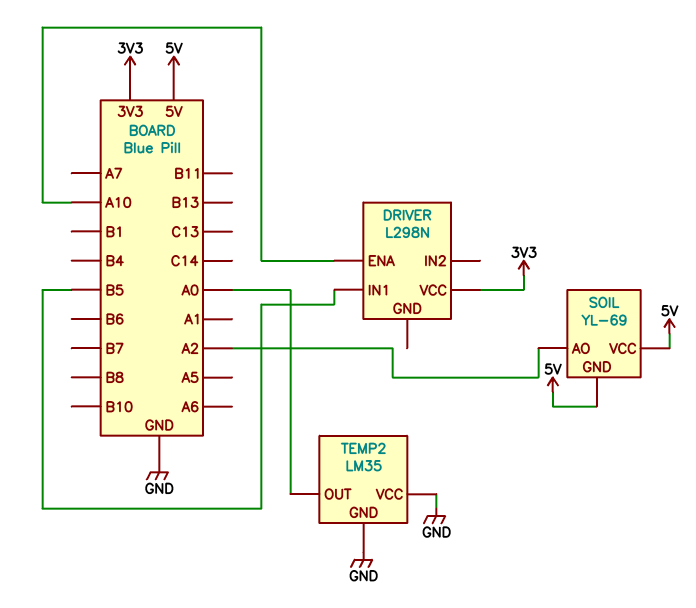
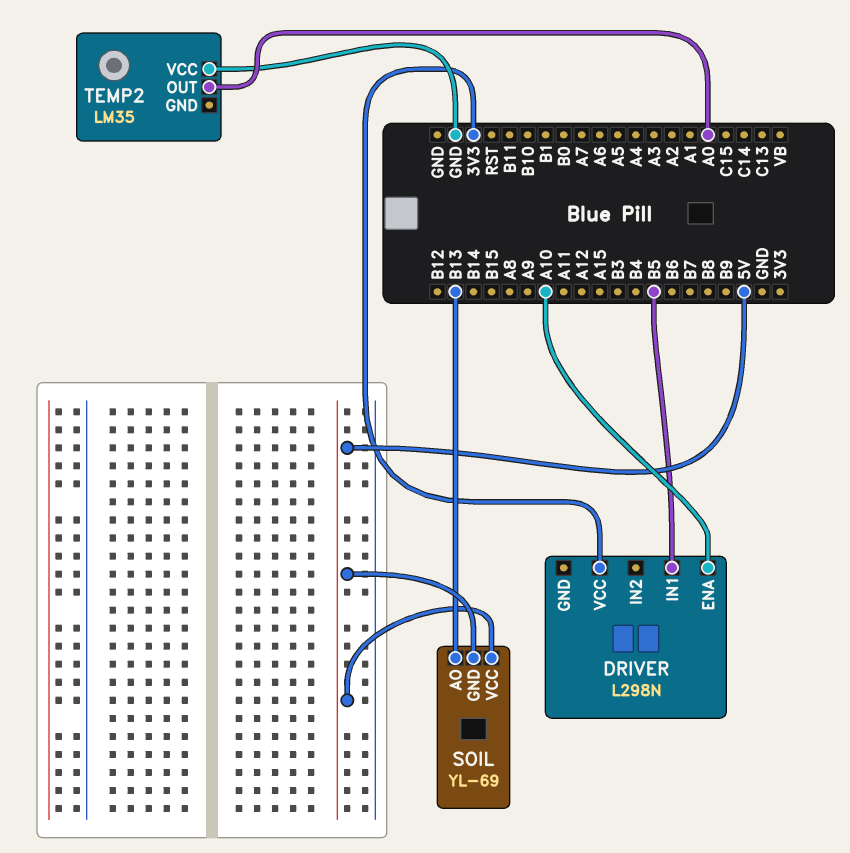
SOIL pin AO: A2 -> B13
TEMP2 pin GND: GND -> none

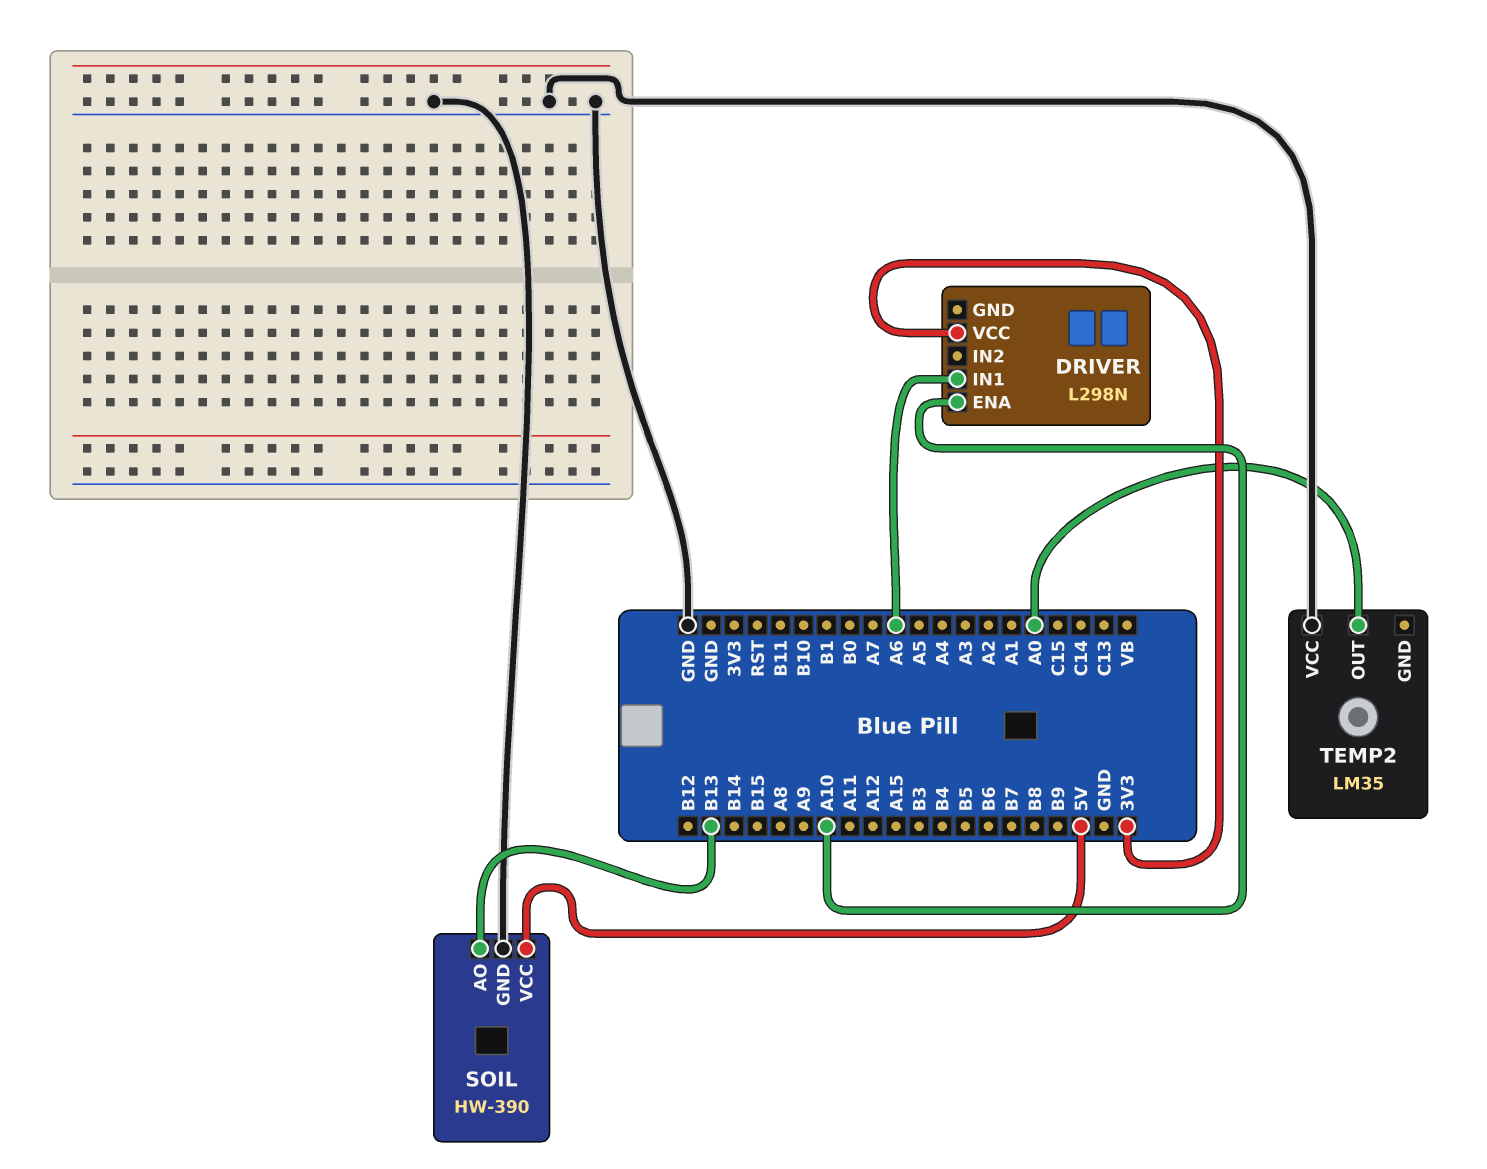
DRIVER pin IN1: B5 -> A6
SOIL: YL-69 -> HW-390
SOIL pin GND: 5V -> GND

